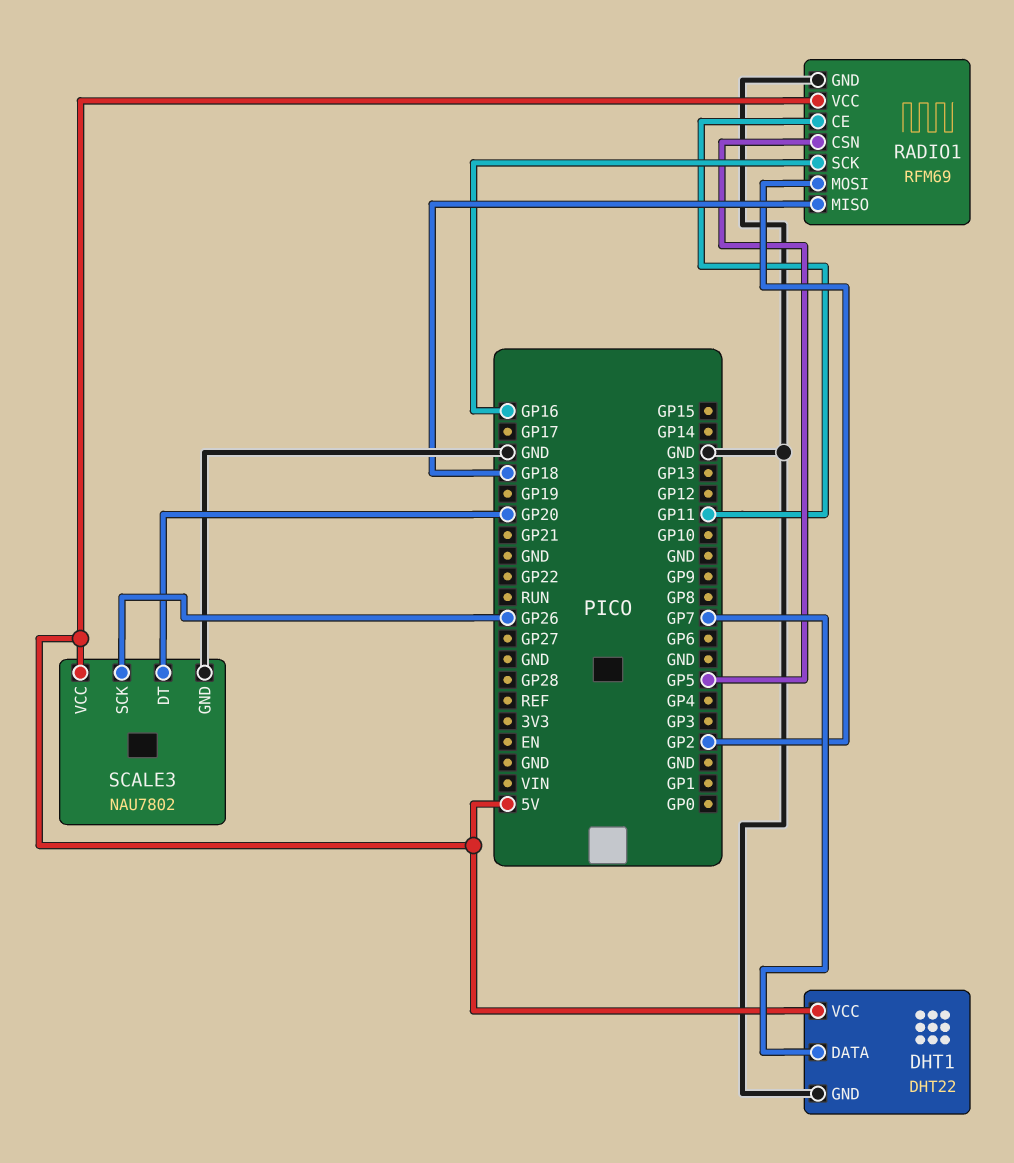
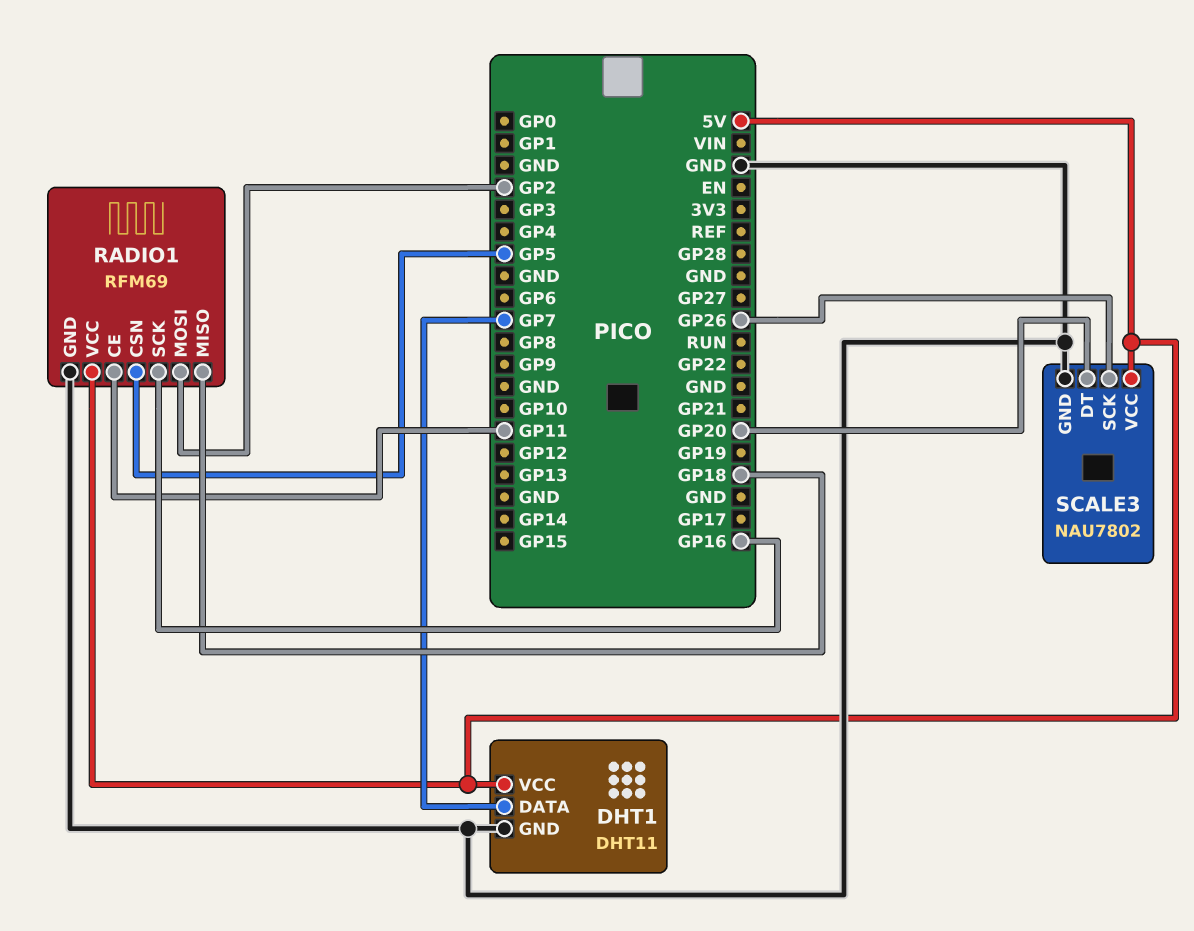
DHT1: DHT22 -> DHT11

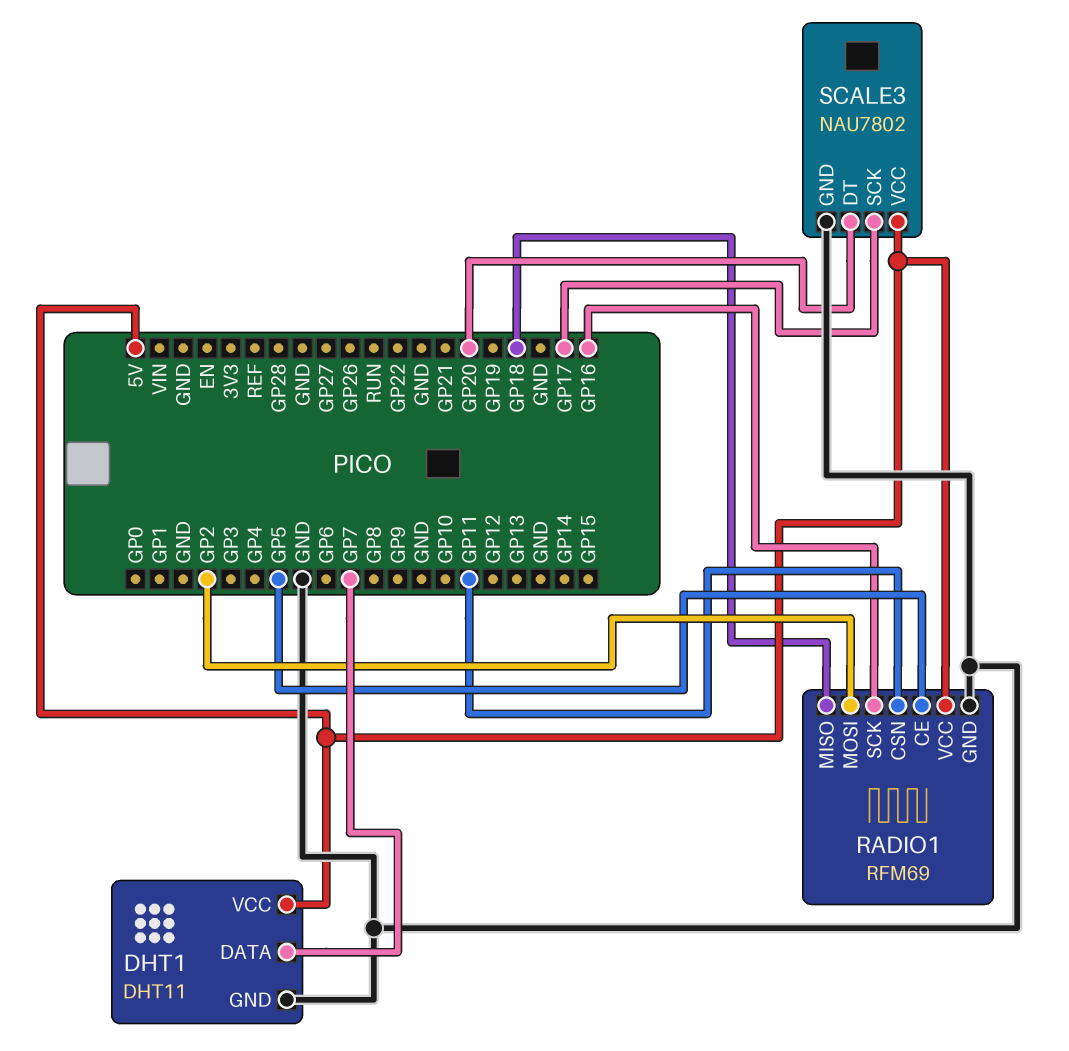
RADIO1 pin CE: GP11 -> GP5
RADIO1 pin CSN: GP5 -> GP11
SCALE3 pin SCK: GP26 -> GP17

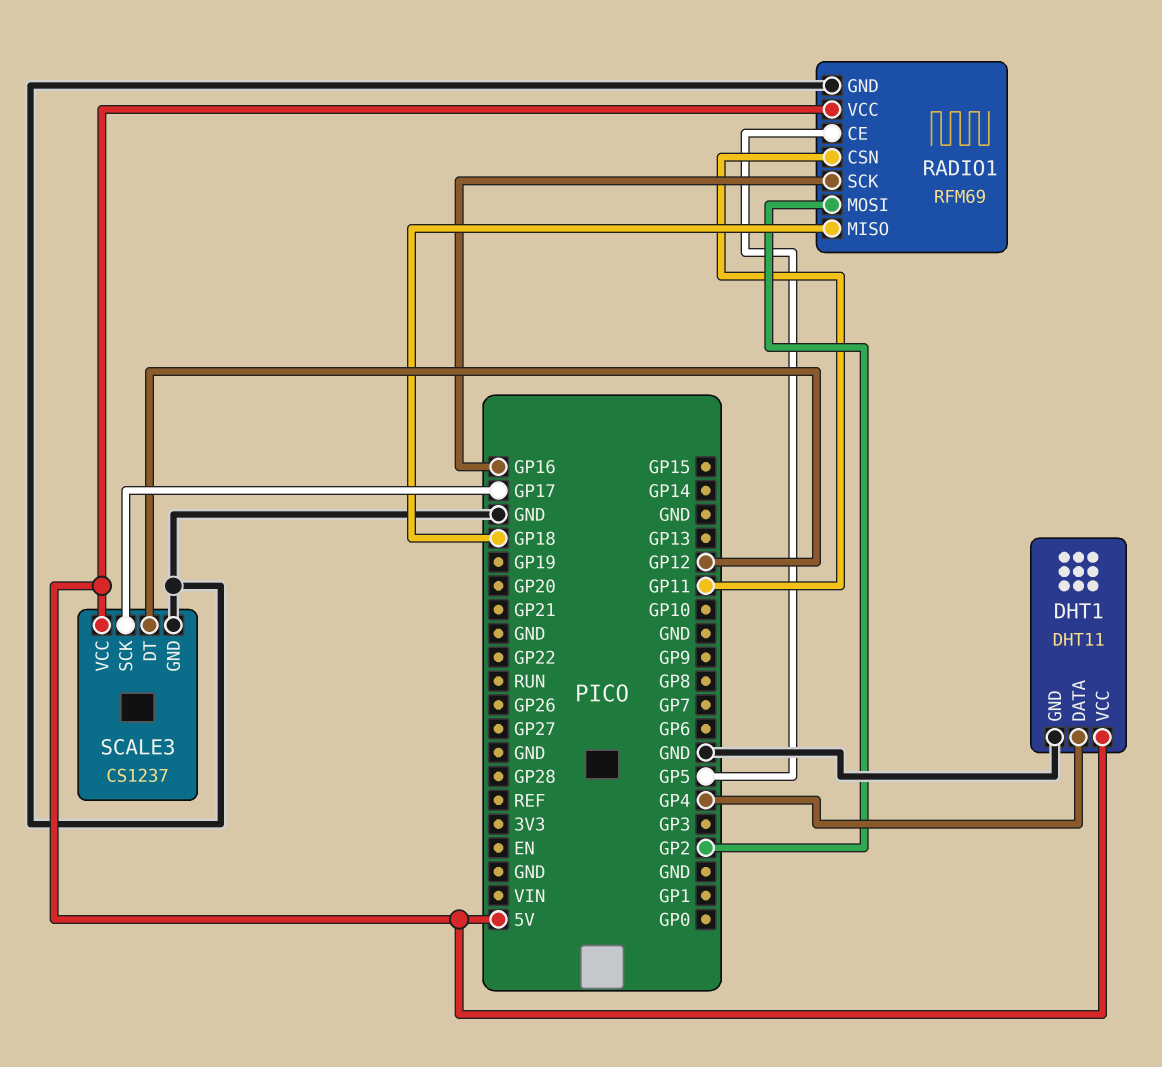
DHT1 pin DATA: GP7 -> GP4
SCALE3: NAU7802 -> CS1237
SCALE3 pin DT: GP20 -> GP12

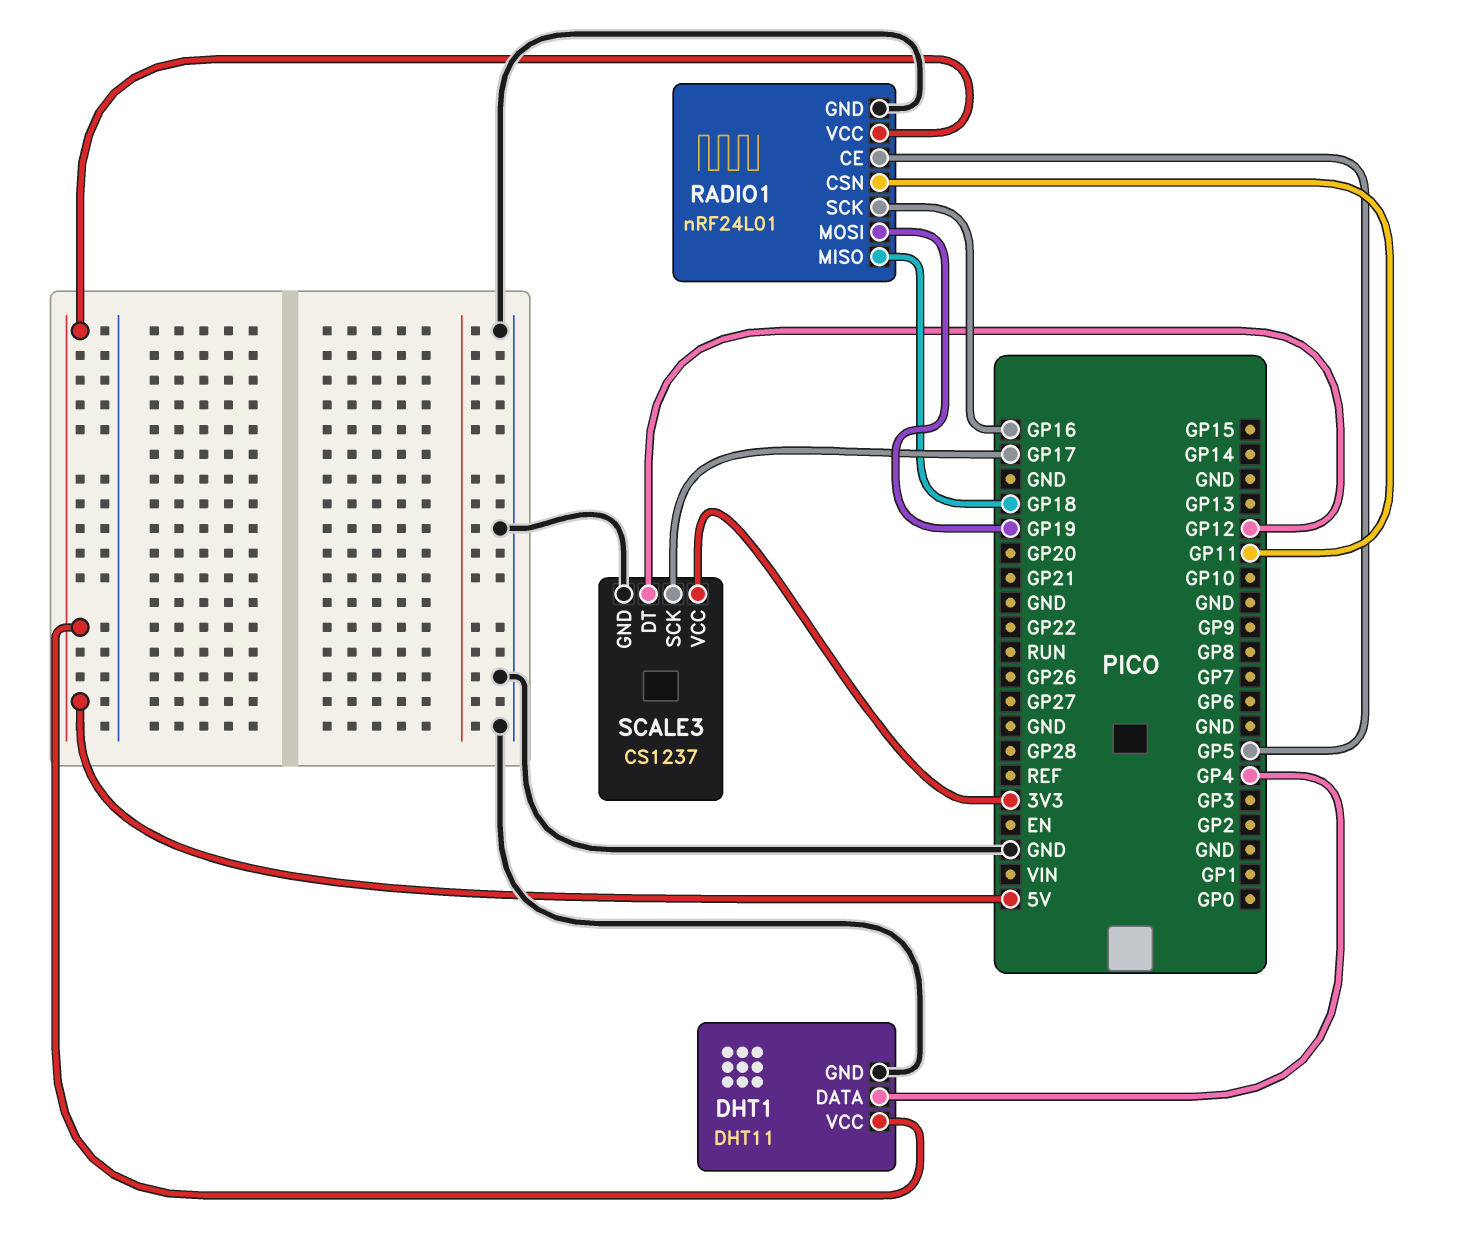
RADIO1: RFM69 -> nRF24L01
RADIO1 pin MOSI: GP2 -> GP19
SCALE3 pin VCC: 5V -> 3V3

